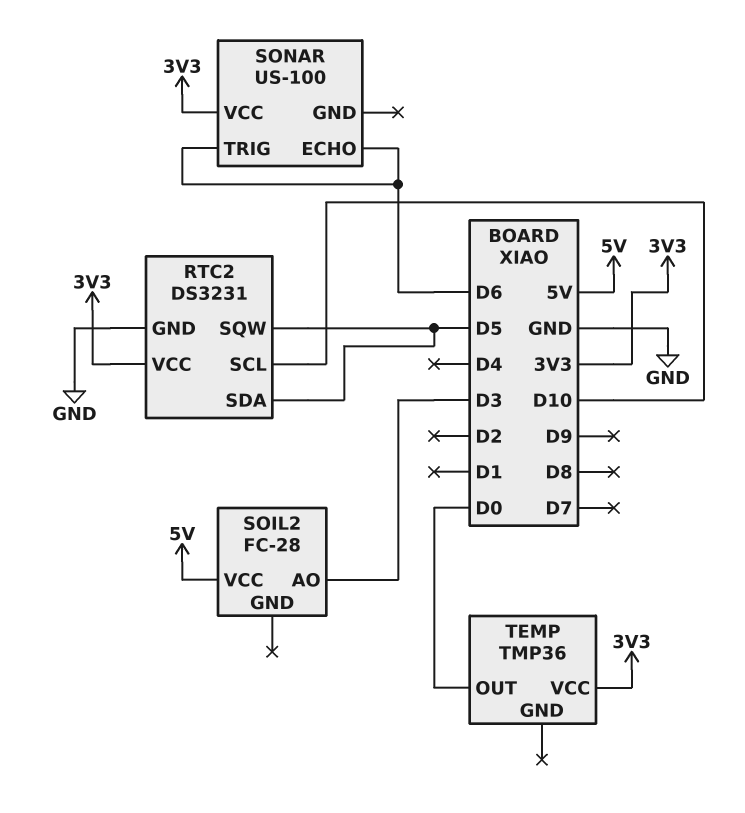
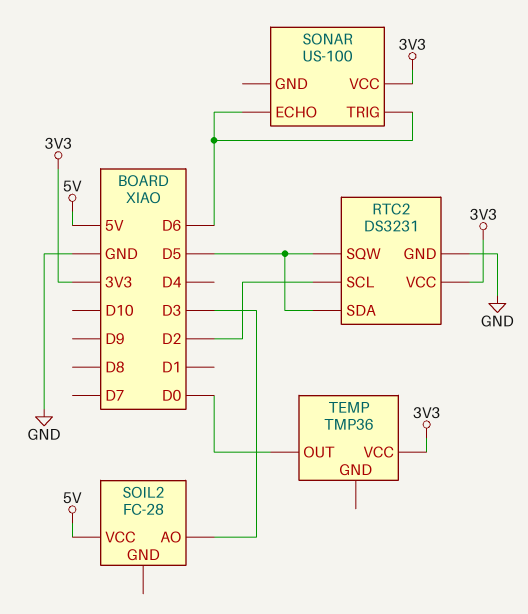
RTC2 pin SCL: D10 -> D2

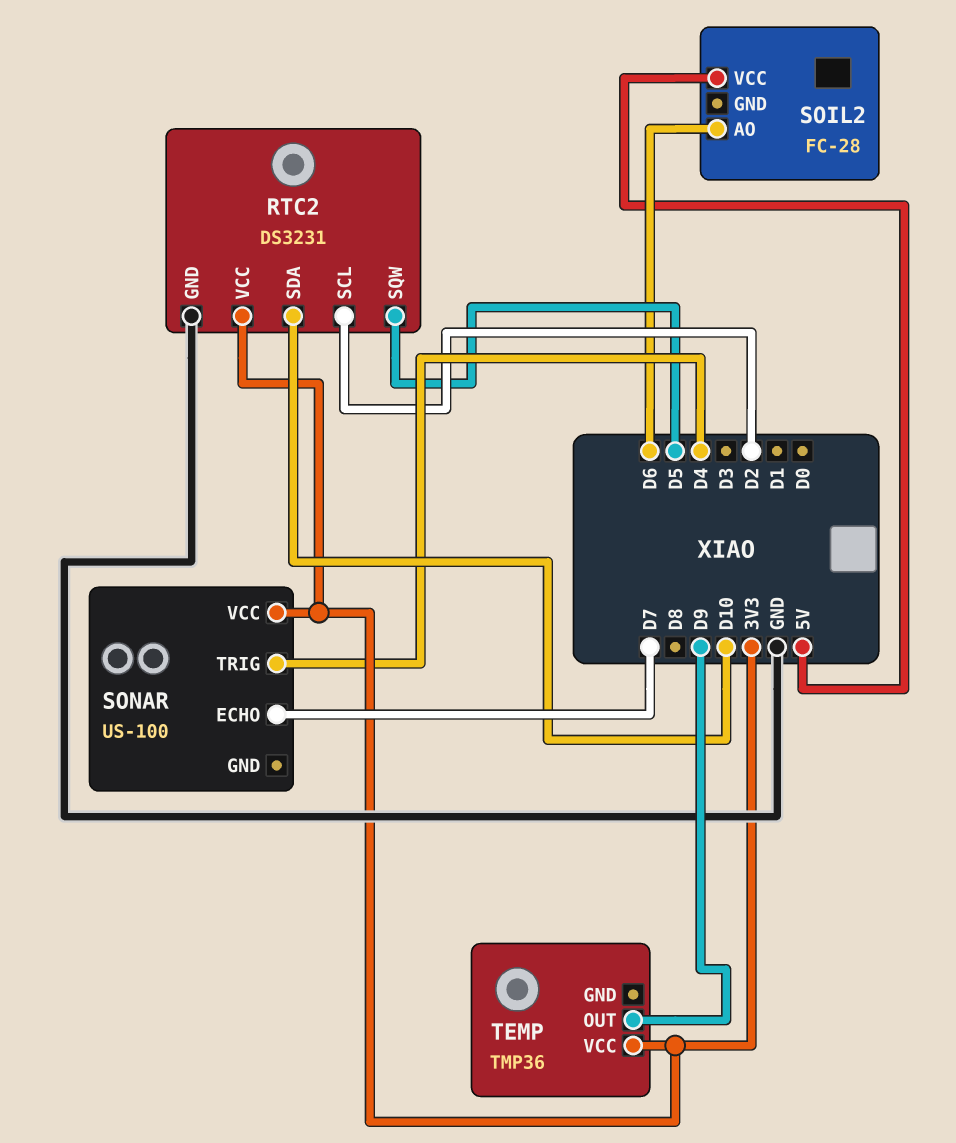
RTC2 pin SDA: D5 -> D10
SOIL2 pin AO: D3 -> D6
SONAR pin ECHO: D6 -> D7
SONAR pin TRIG: D6 -> D4
TEMP pin OUT: D0 -> D9

